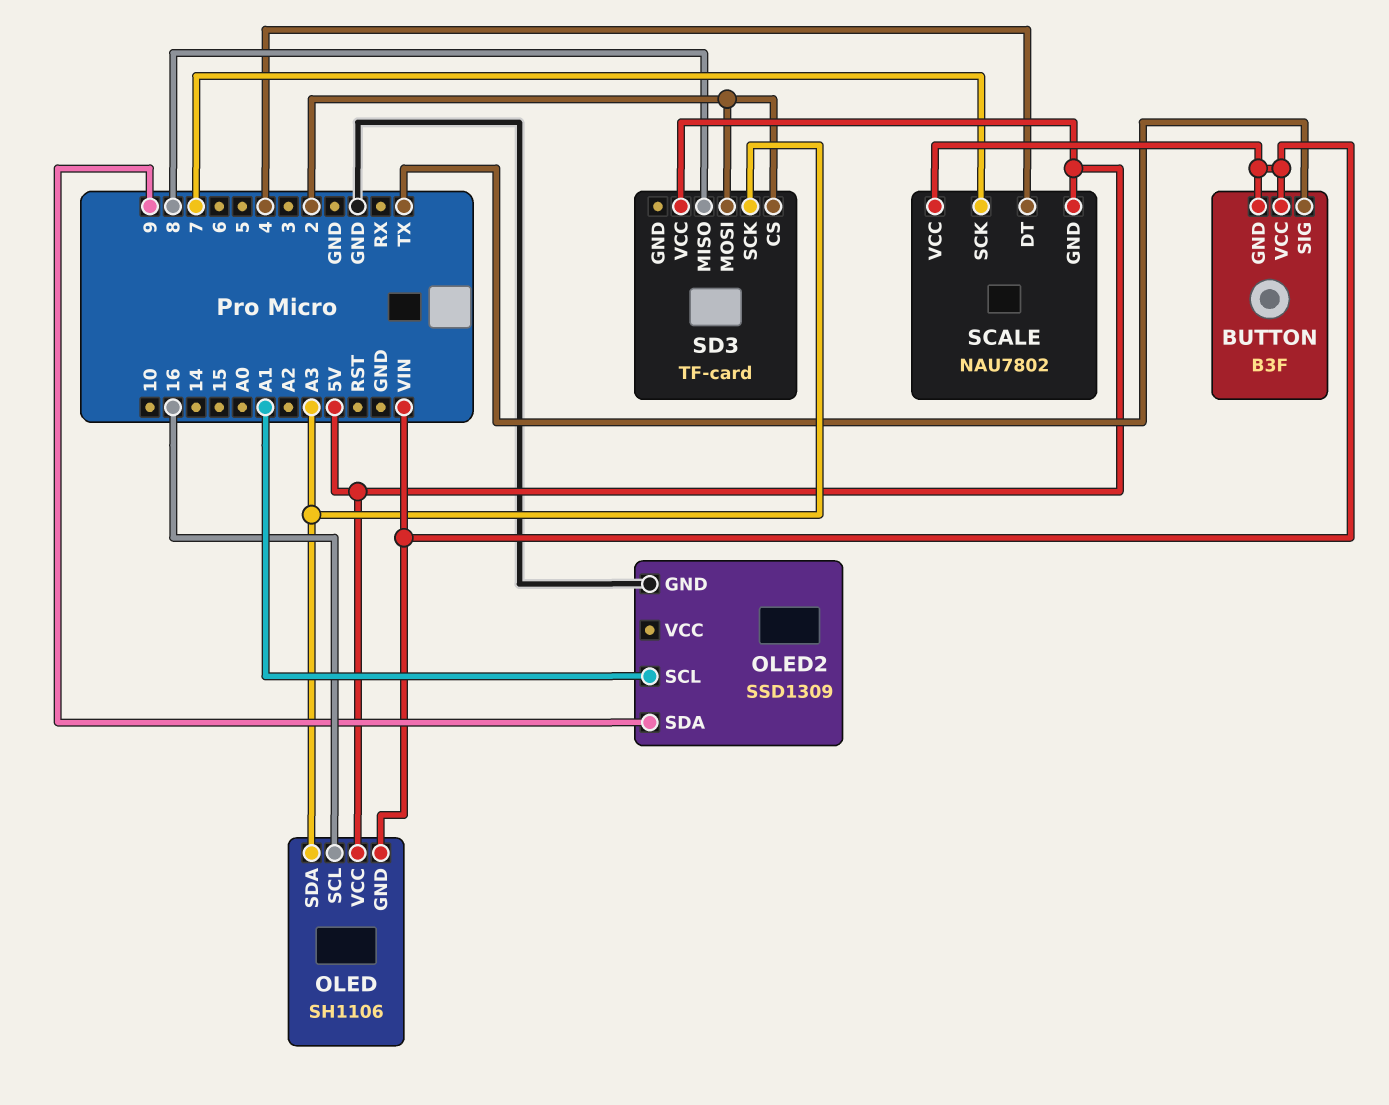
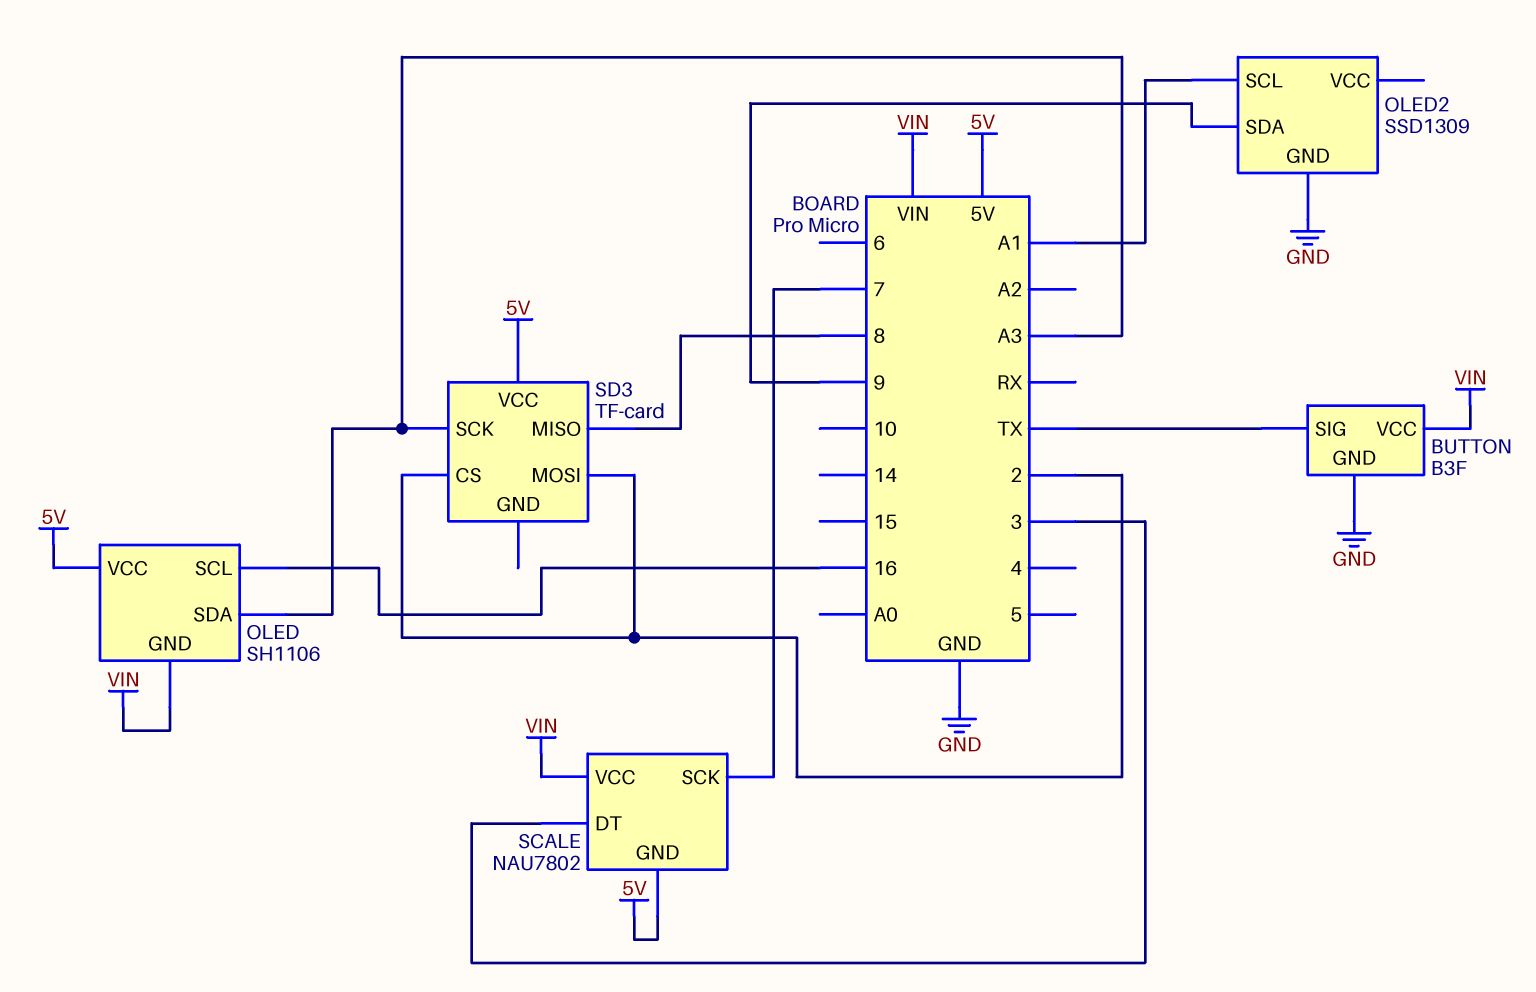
BUTTON pin GND: VIN -> GND
SCALE pin DT: 4 -> 3

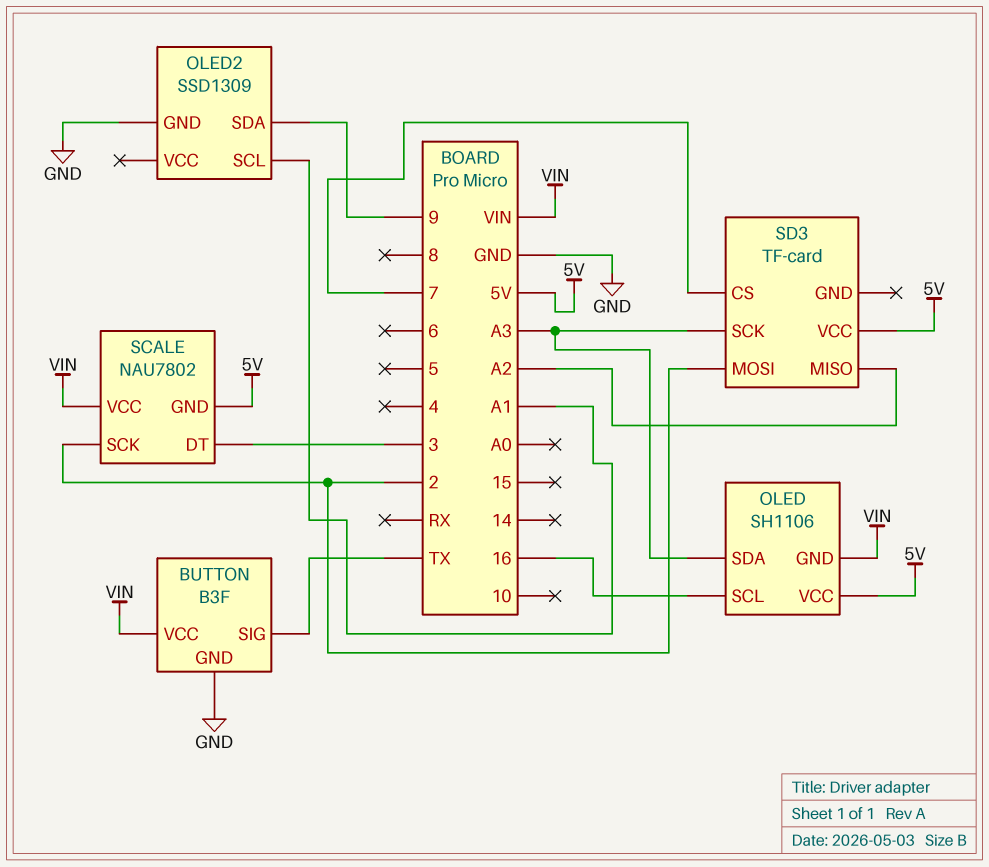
SCALE pin SCK: 7 -> 2
SD3 pin CS: 2 -> 7
SD3 pin MISO: 8 -> A2

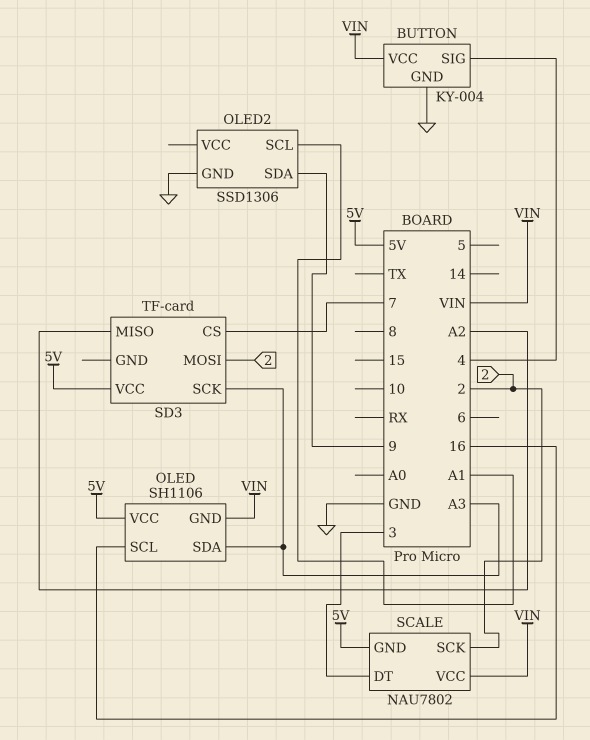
BUTTON: B3F -> KY-004
BUTTON pin SIG: TX -> 4
OLED2: SSD1309 -> SSD1306

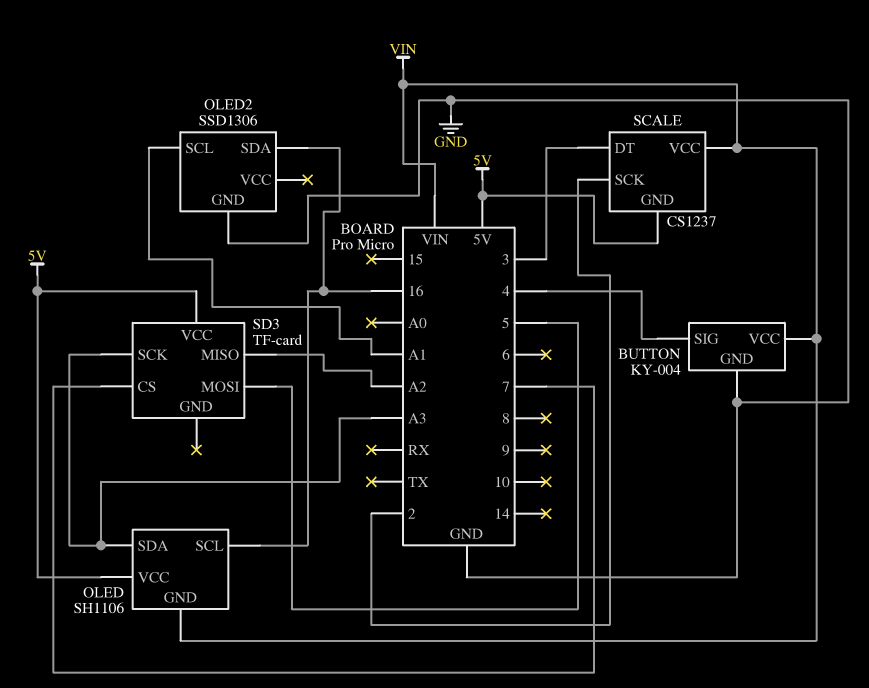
OLED2 pin SDA: 9 -> 16
SCALE: NAU7802 -> CS1237
SD3 pin MOSI: 2 -> 5

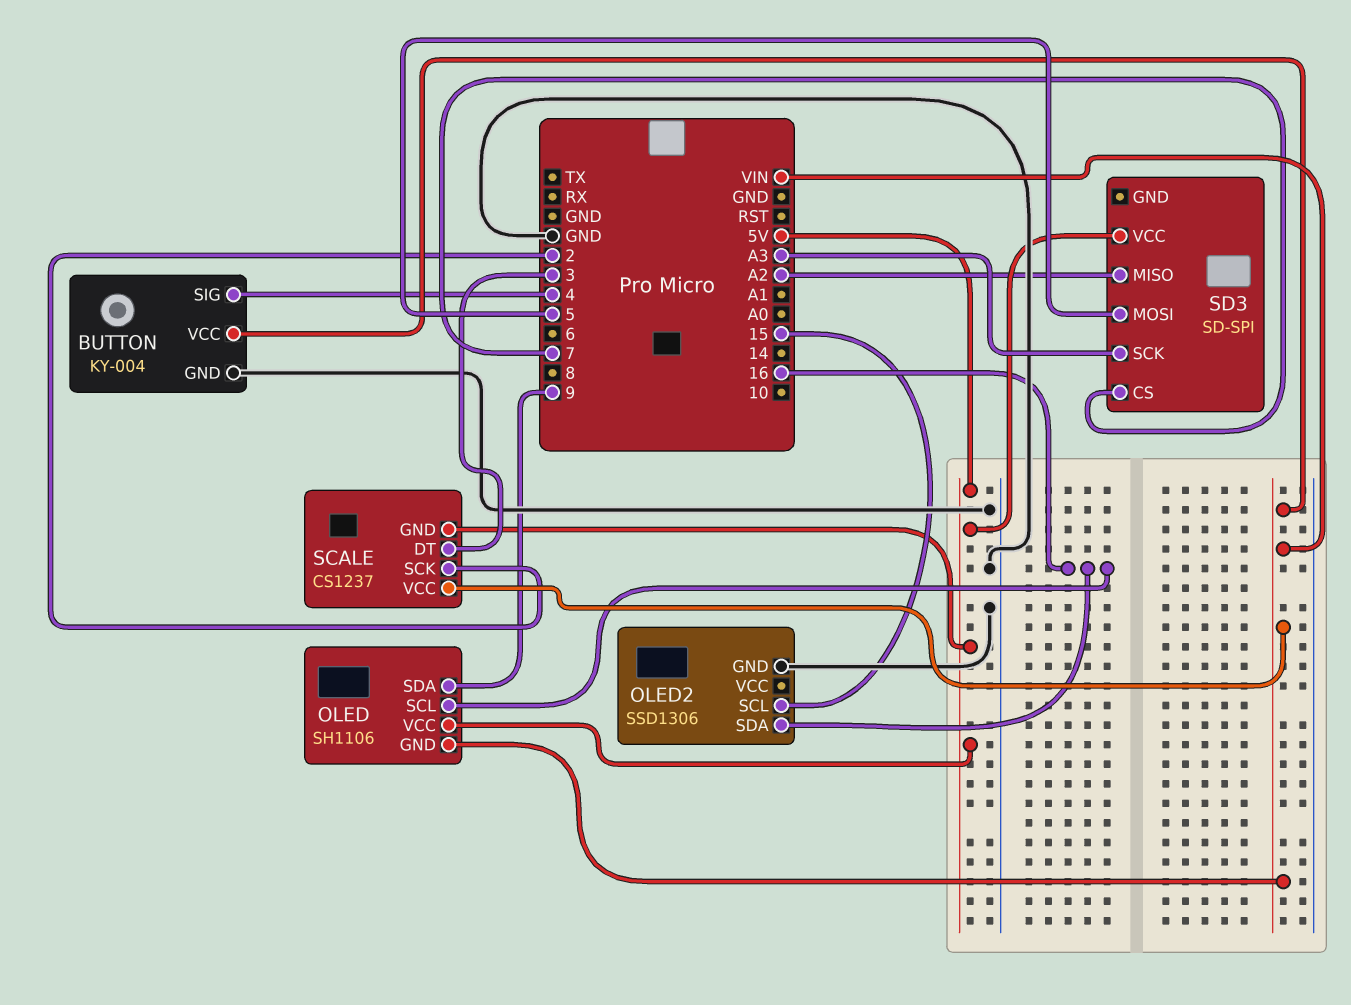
OLED pin SDA: A3 -> 9
OLED2 pin SCL: A1 -> 15
SD3: TF-card -> SD-SPI

